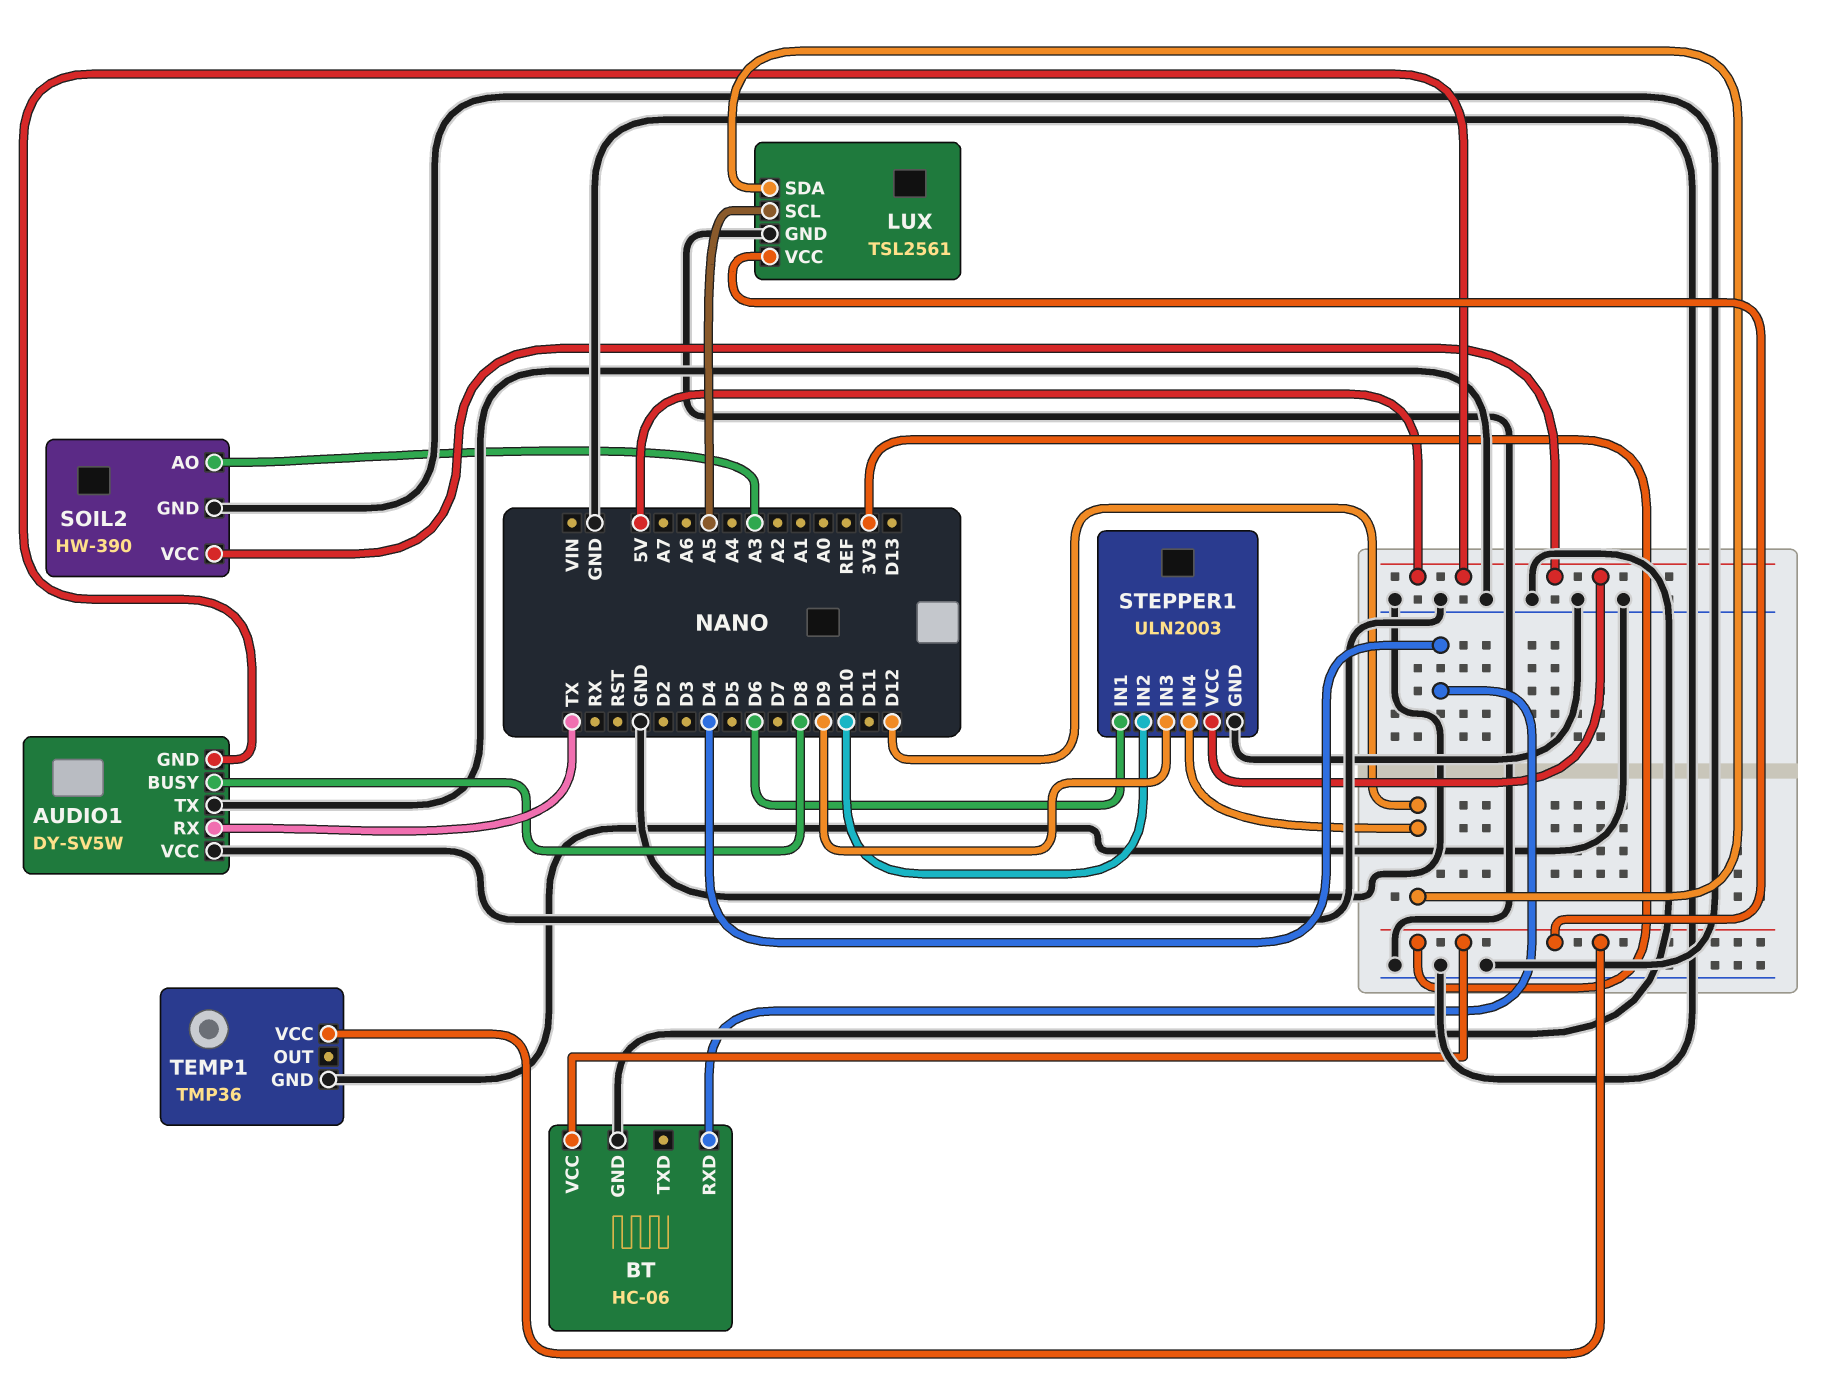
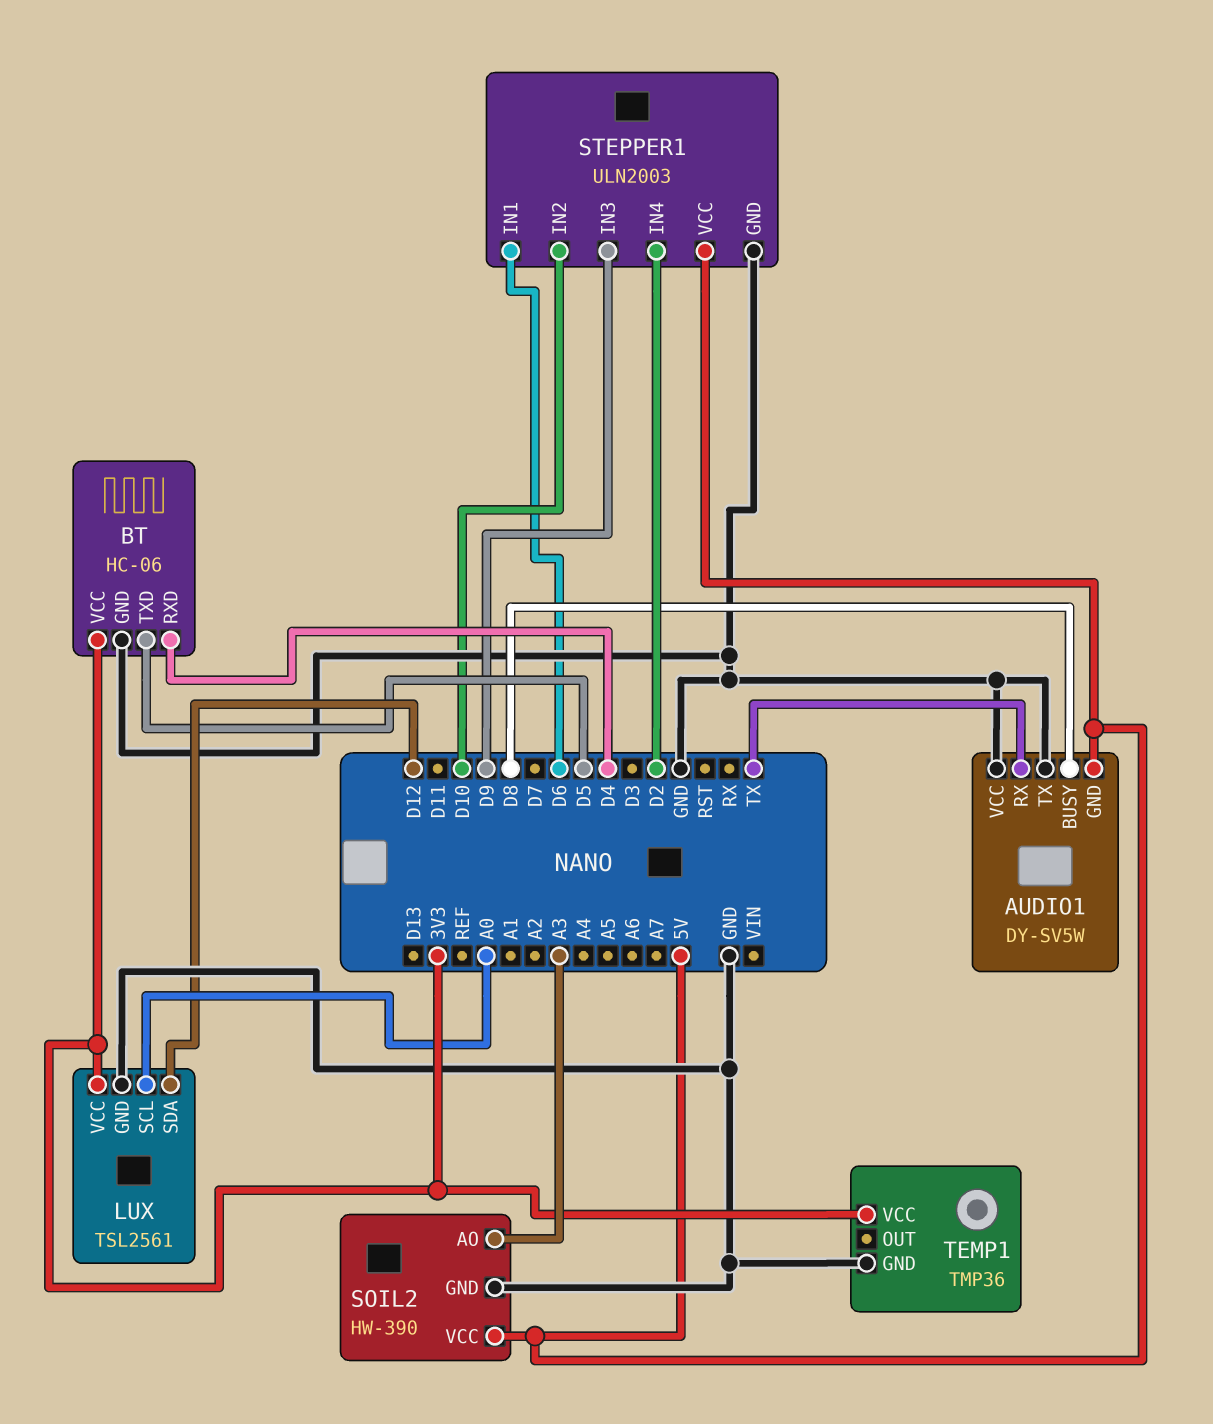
BT pin TXD: none -> D5
LUX pin SCL: A5 -> A0
STEPPER1 pin IN4: D12 -> D2

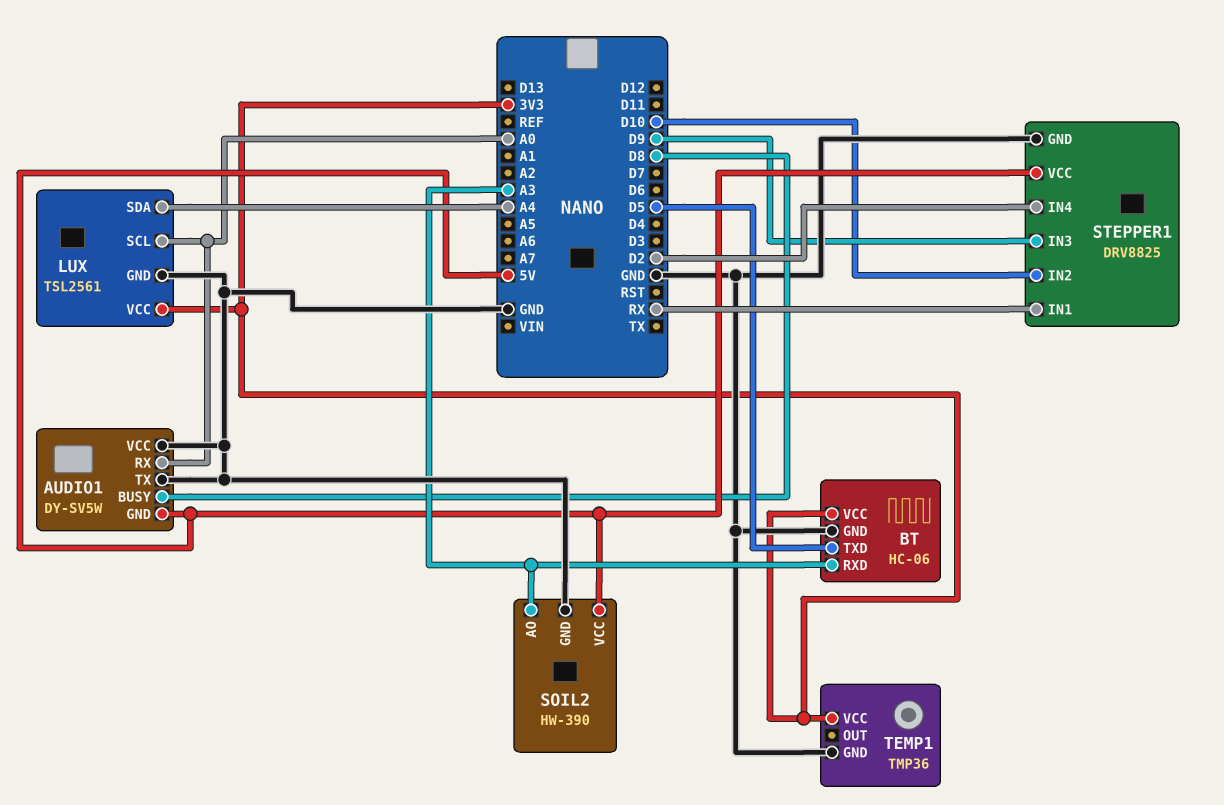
AUDIO1 pin RX: TX -> A0
BT pin RXD: D4 -> A3
LUX pin SDA: D12 -> A4
STEPPER1: ULN2003 -> DRV8825
STEPPER1 pin IN1: D6 -> RX

